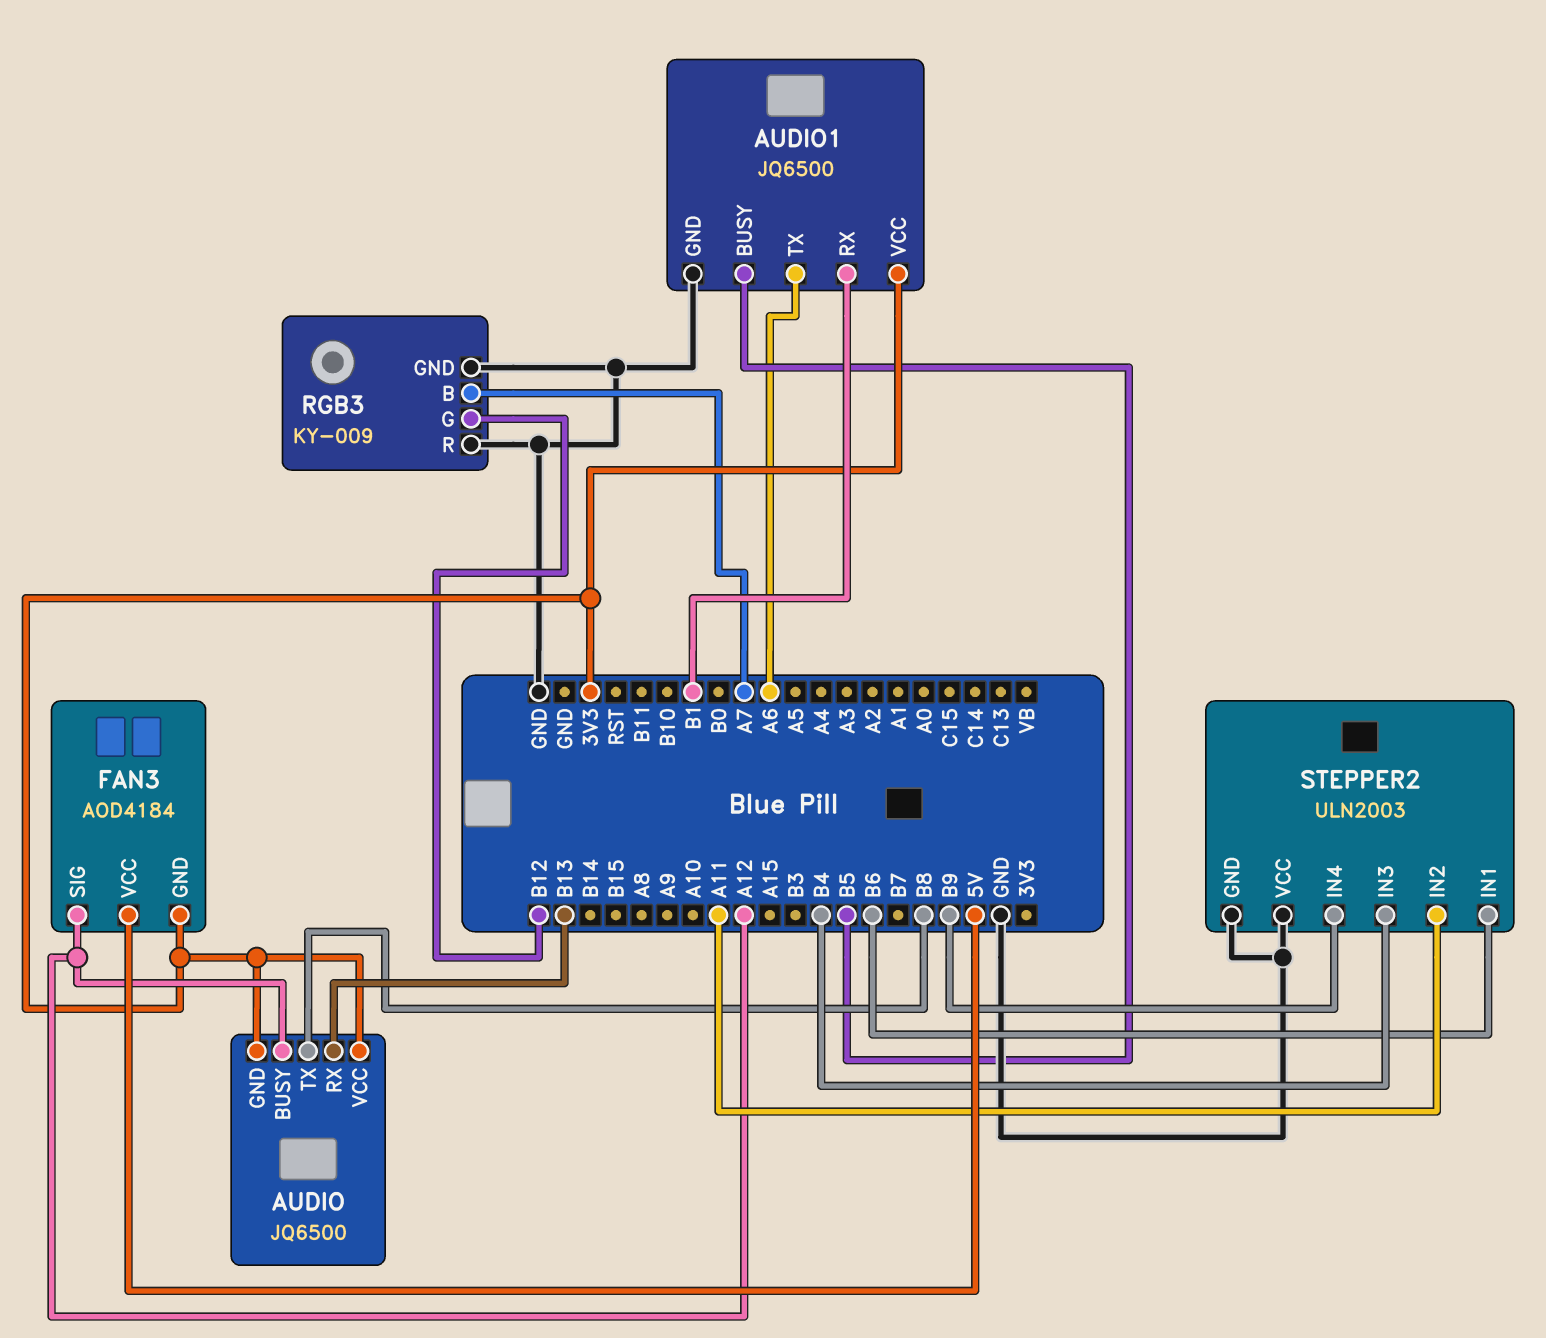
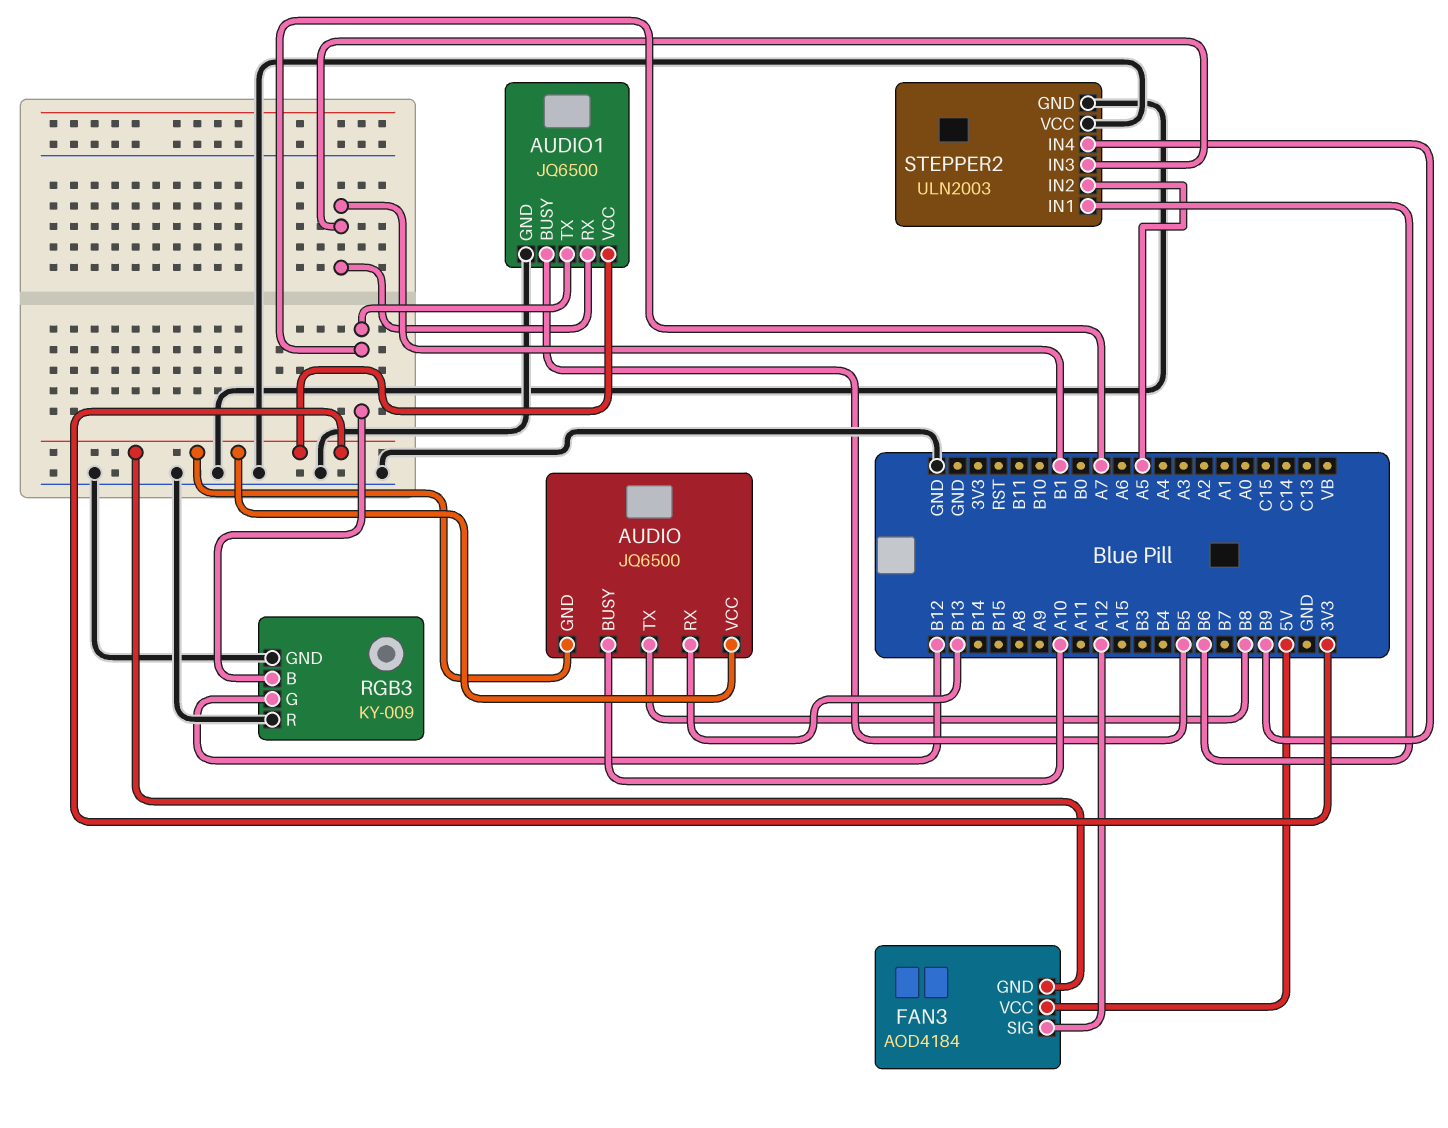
AUDIO pin BUSY: A12 -> A10
AUDIO1 pin TX: A6 -> A7
STEPPER2 pin IN2: A11 -> A5
STEPPER2 pin IN3: B4 -> B1

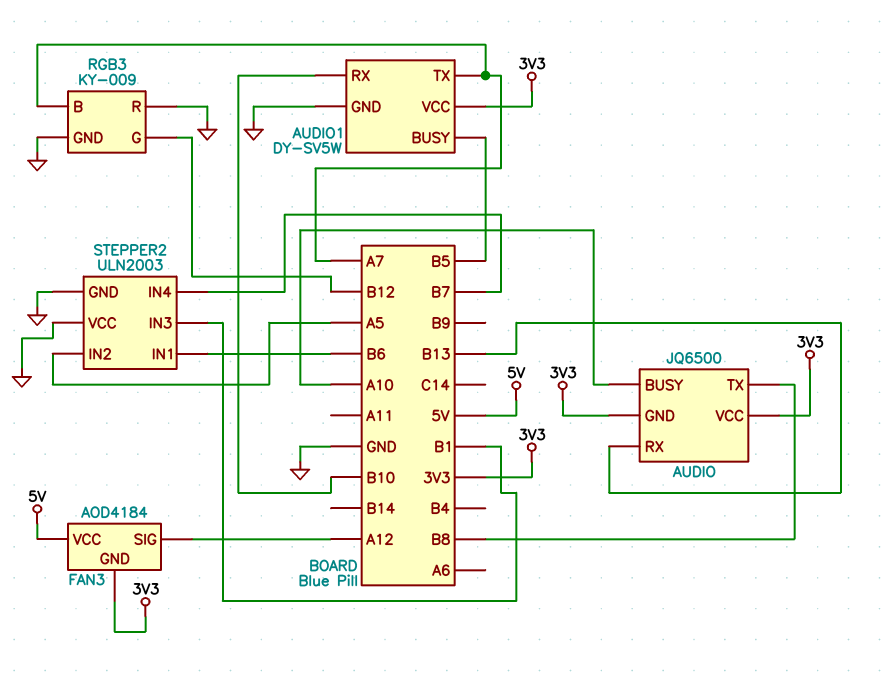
AUDIO1: JQ6500 -> DY-SV5W
AUDIO1 pin RX: B1 -> B10
STEPPER2 pin IN4: B9 -> B7

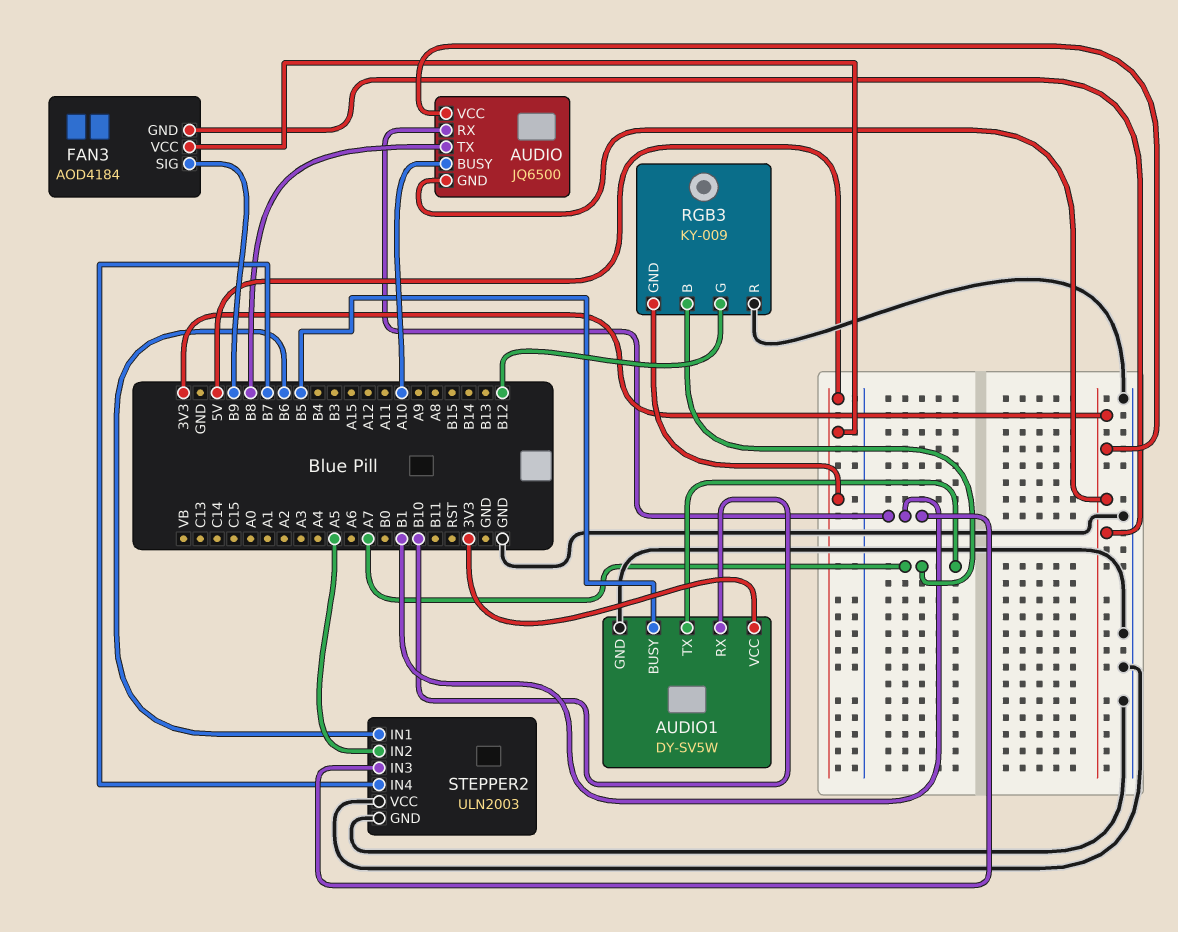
AUDIO pin RX: B13 -> B1
FAN3 pin SIG: A12 -> B9
RGB3 pin GND: GND -> 5V

